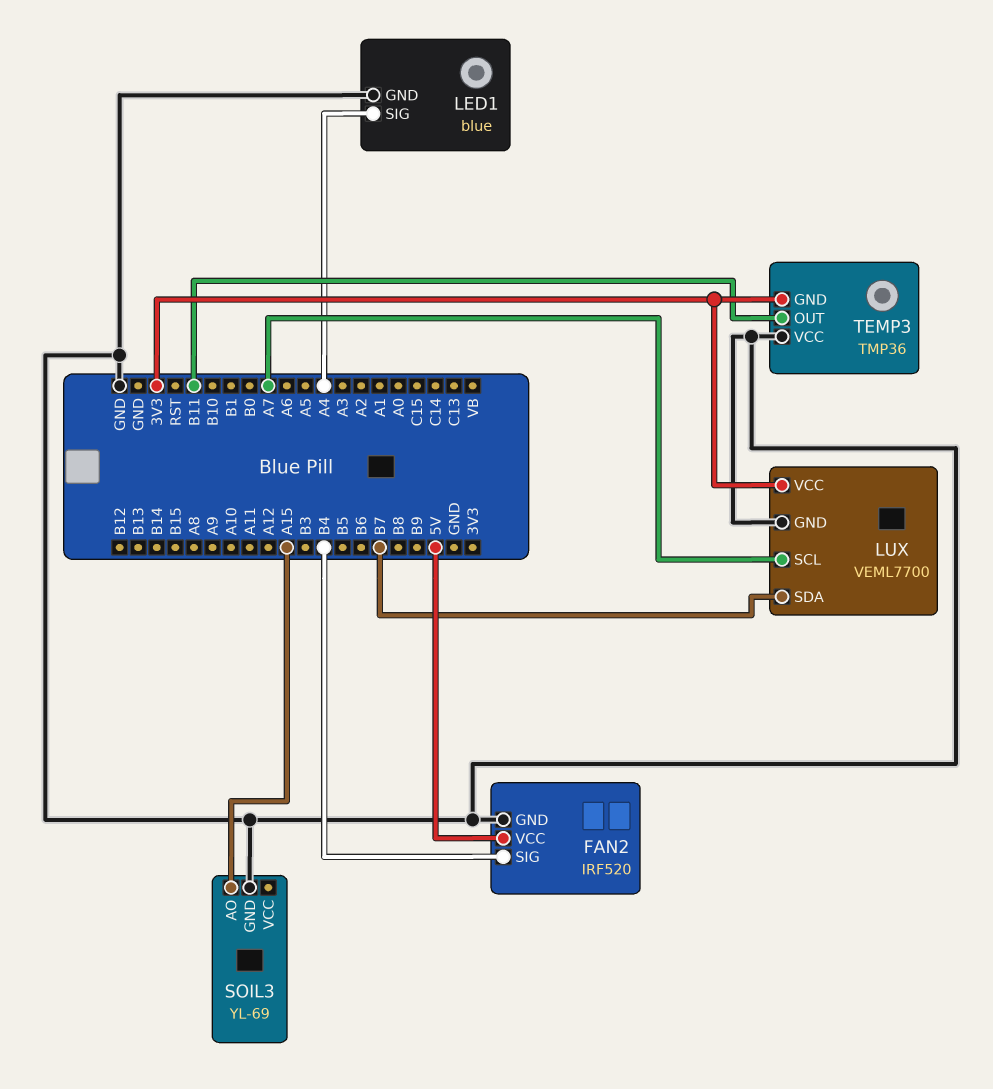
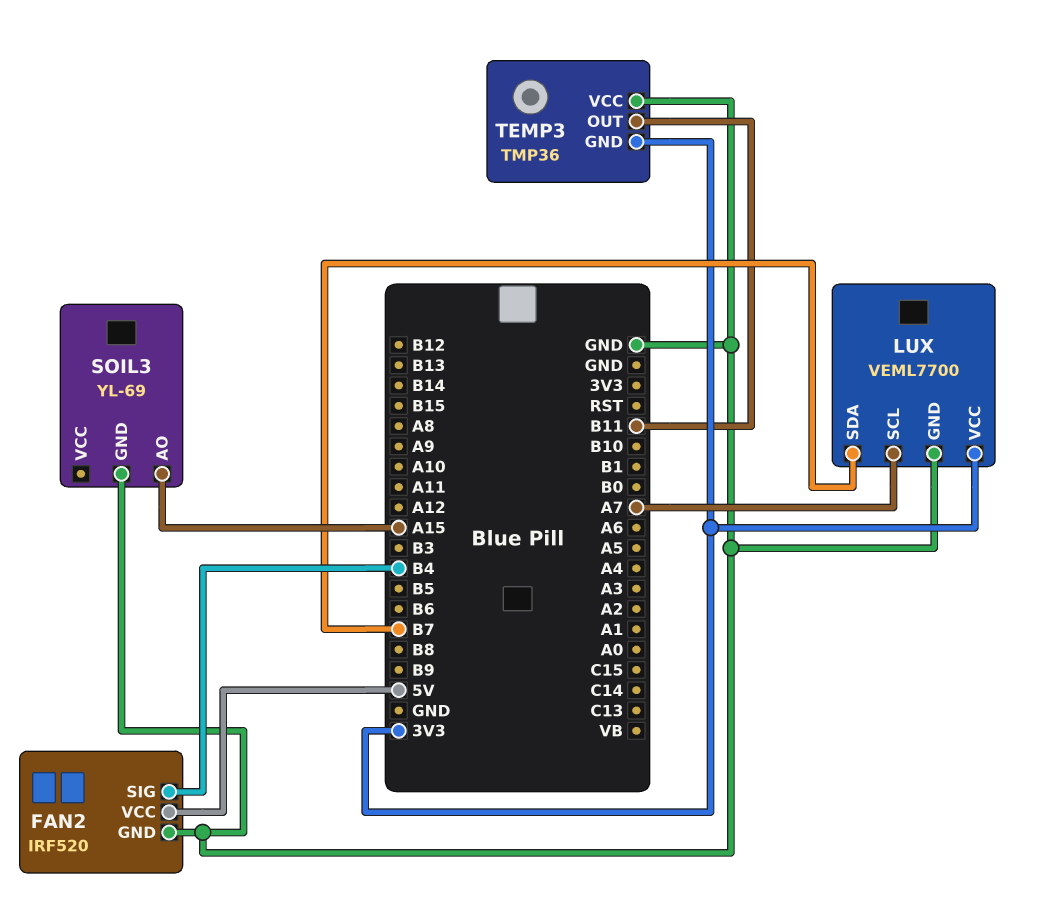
LED1: blue -> none
LED1 pin GND: GND -> none
LED1 pin SIG: A4 -> none

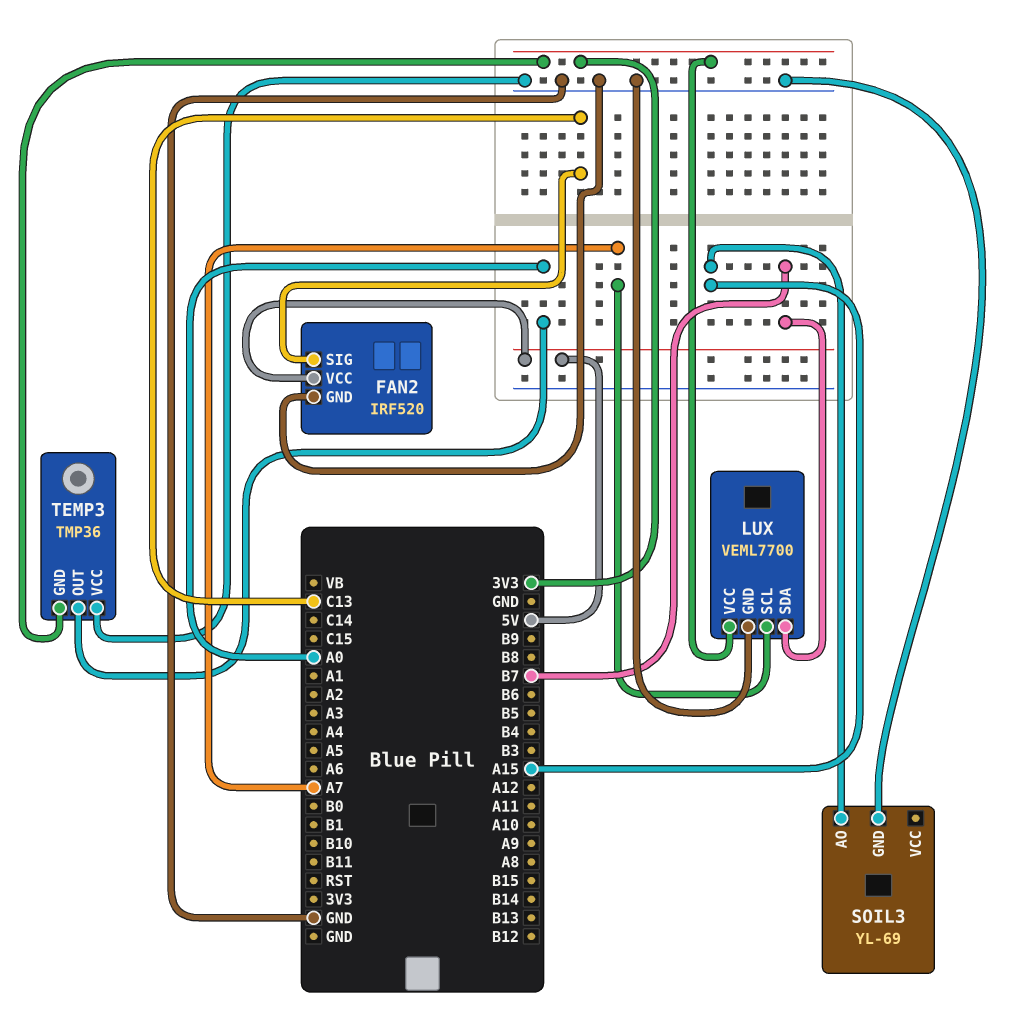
FAN2 pin SIG: B4 -> C13
TEMP3 pin OUT: B11 -> A0

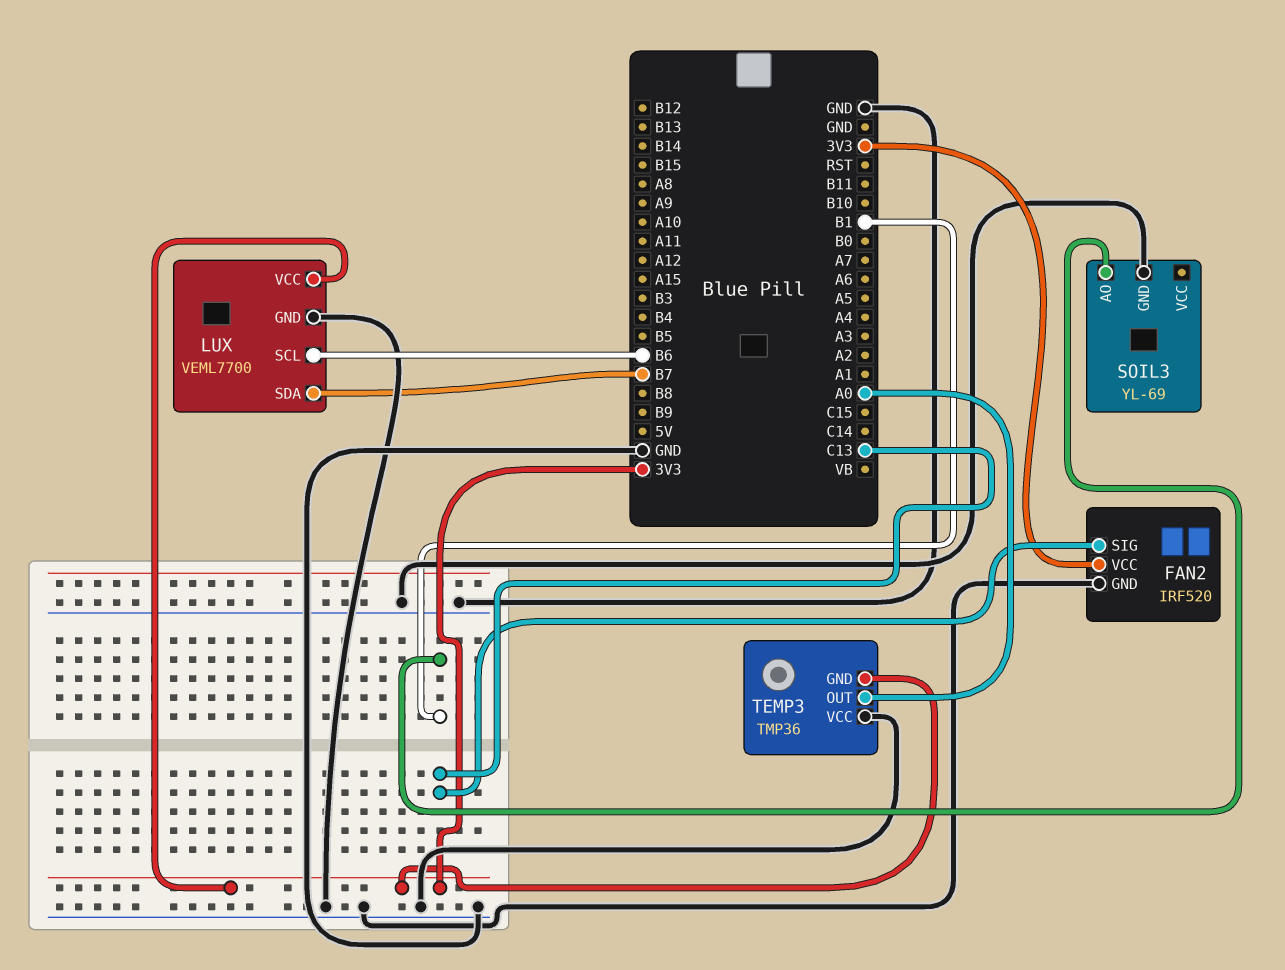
FAN2 pin VCC: 5V -> 3V3
LUX pin SCL: A7 -> B6
SOIL3 pin AO: A15 -> B1

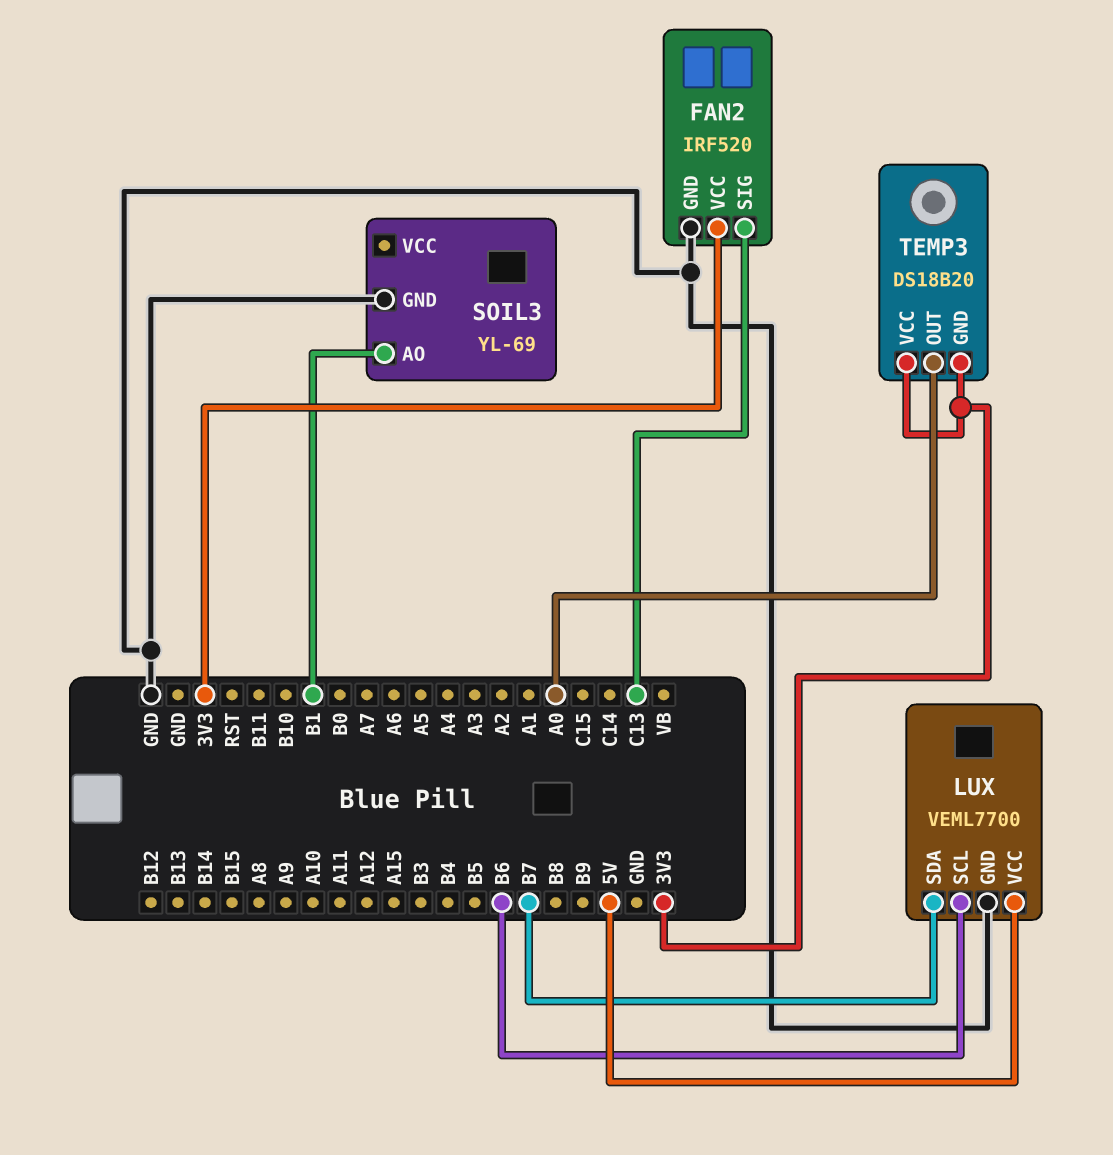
LUX pin VCC: 3V3 -> 5V
TEMP3: TMP36 -> DS18B20
TEMP3 pin VCC: GND -> 3V3

